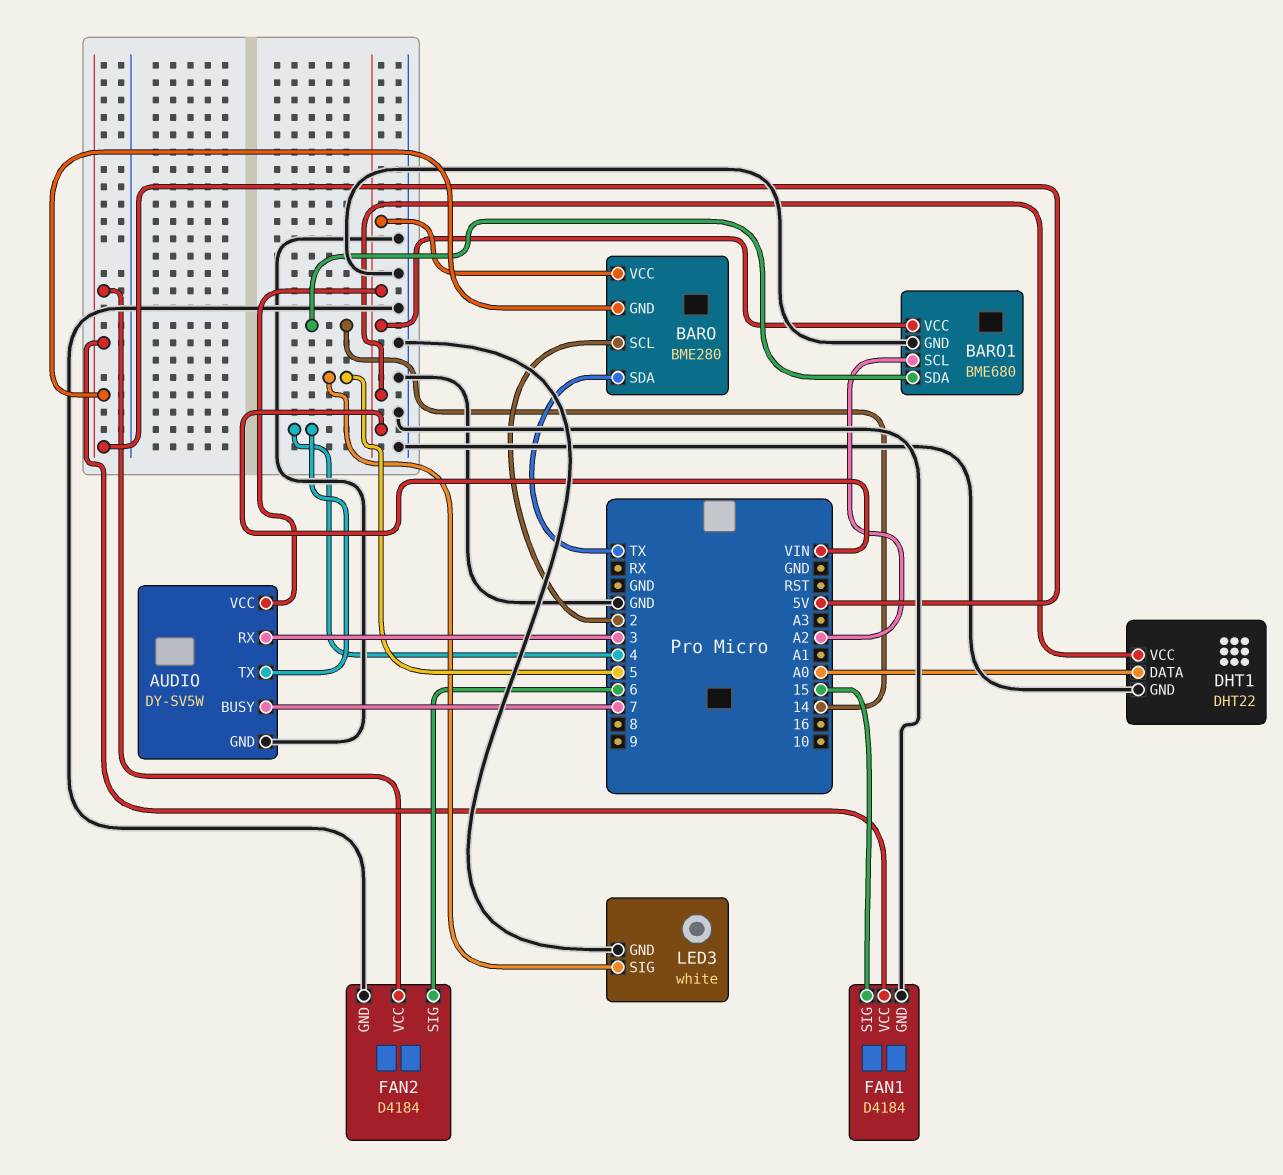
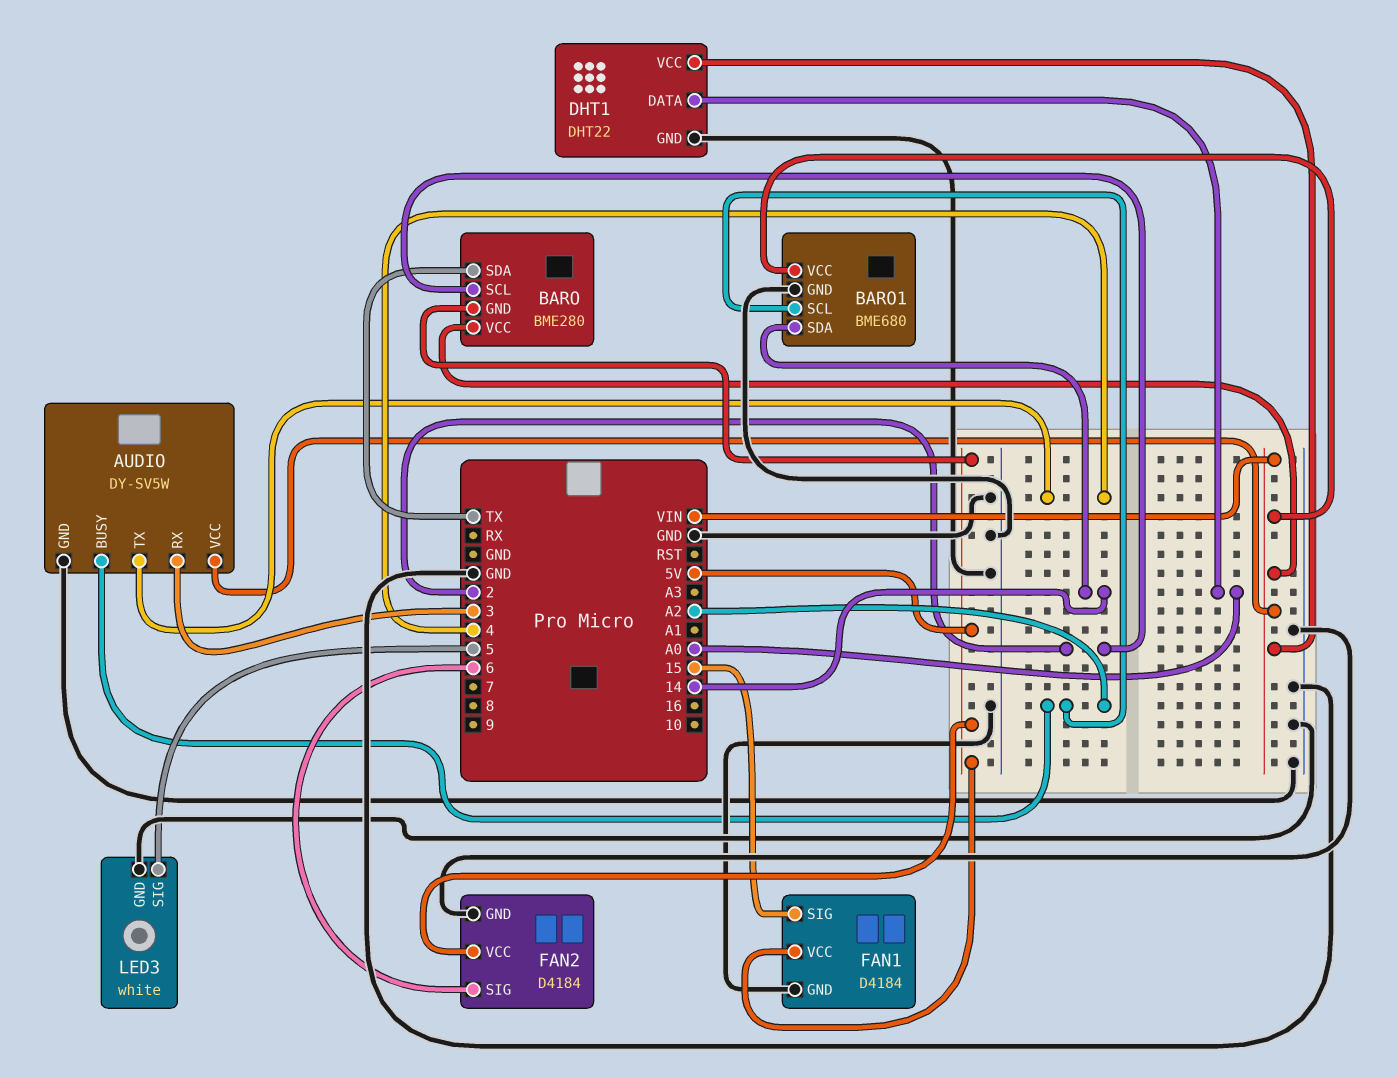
AUDIO pin BUSY: 7 -> A2

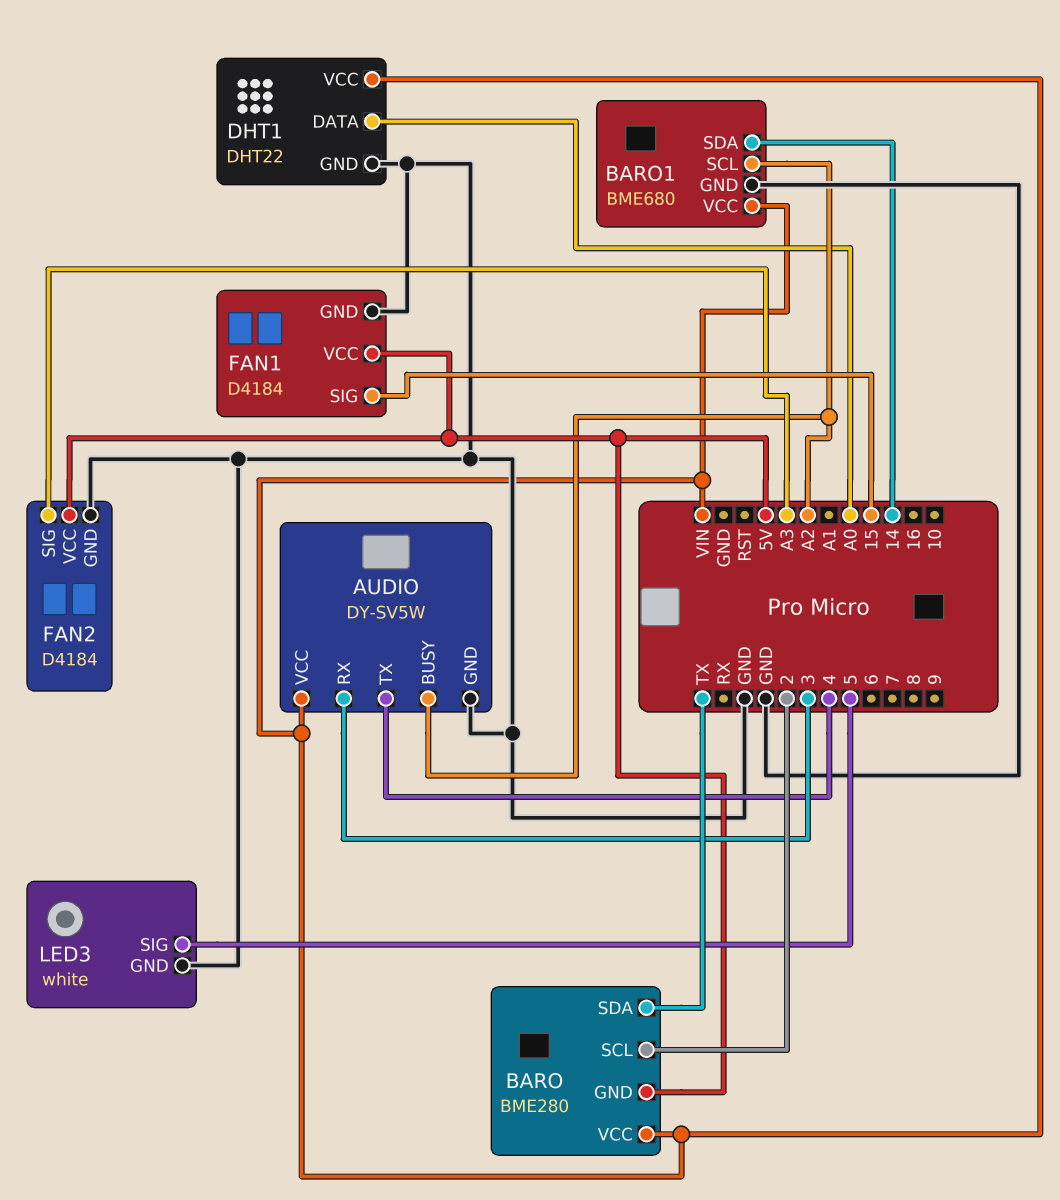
FAN2 pin SIG: 6 -> A3

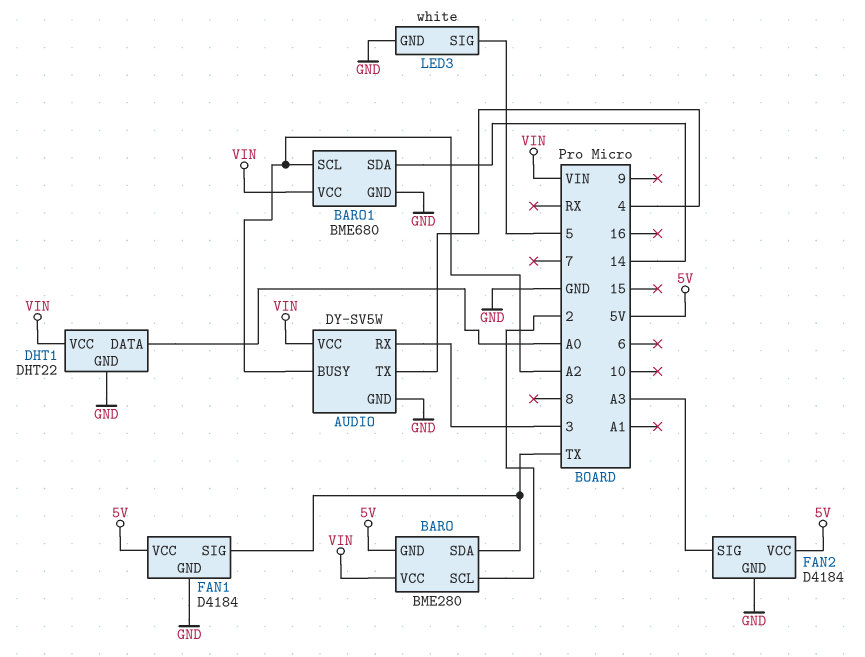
FAN1 pin SIG: 15 -> TX

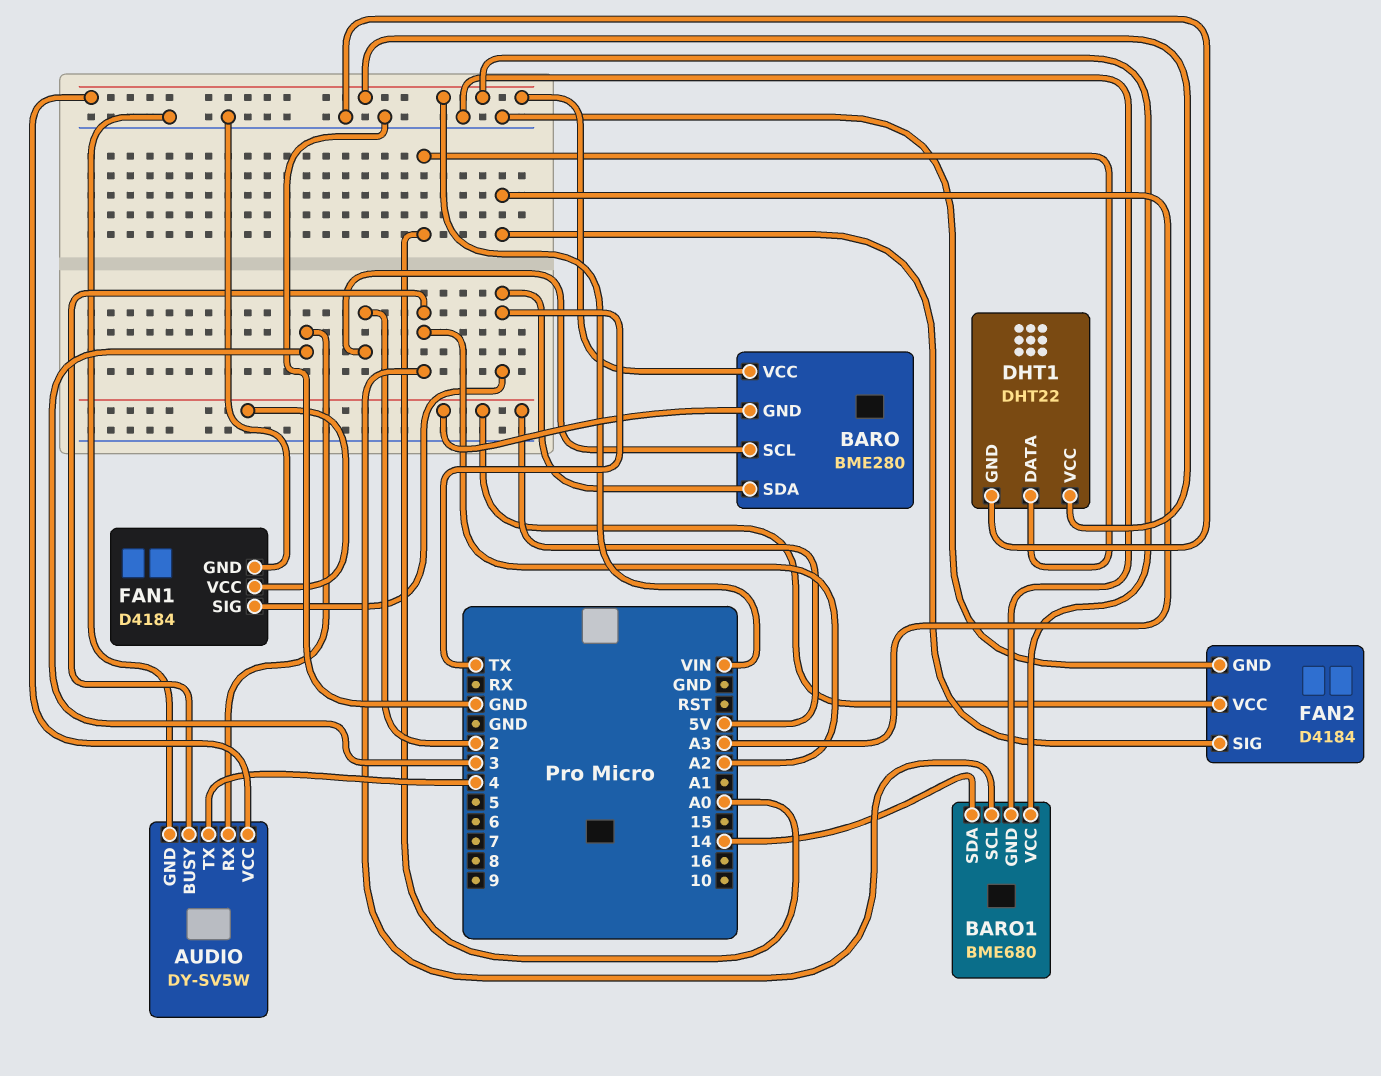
LED3: white -> none
LED3 pin GND: GND -> none
LED3 pin SIG: 5 -> none

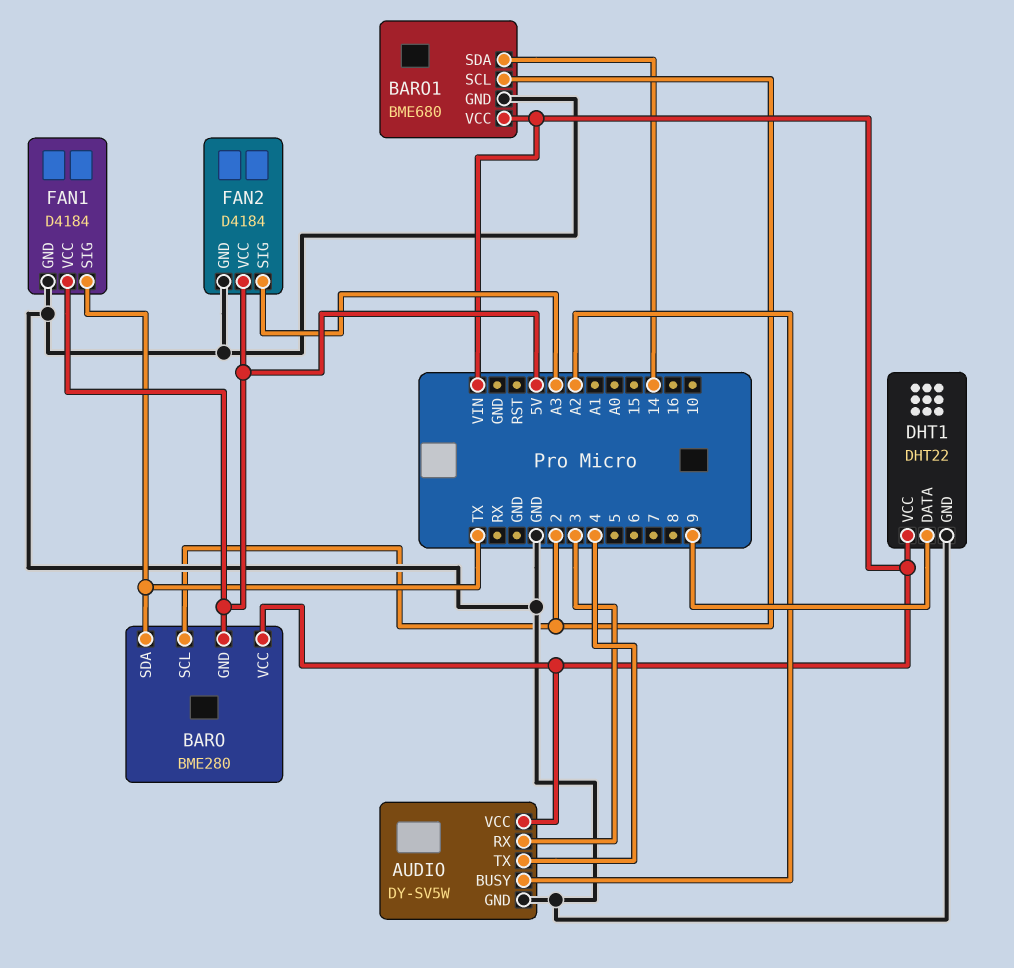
BARO1 pin SCL: A2 -> 2
DHT1 pin DATA: A0 -> 9

